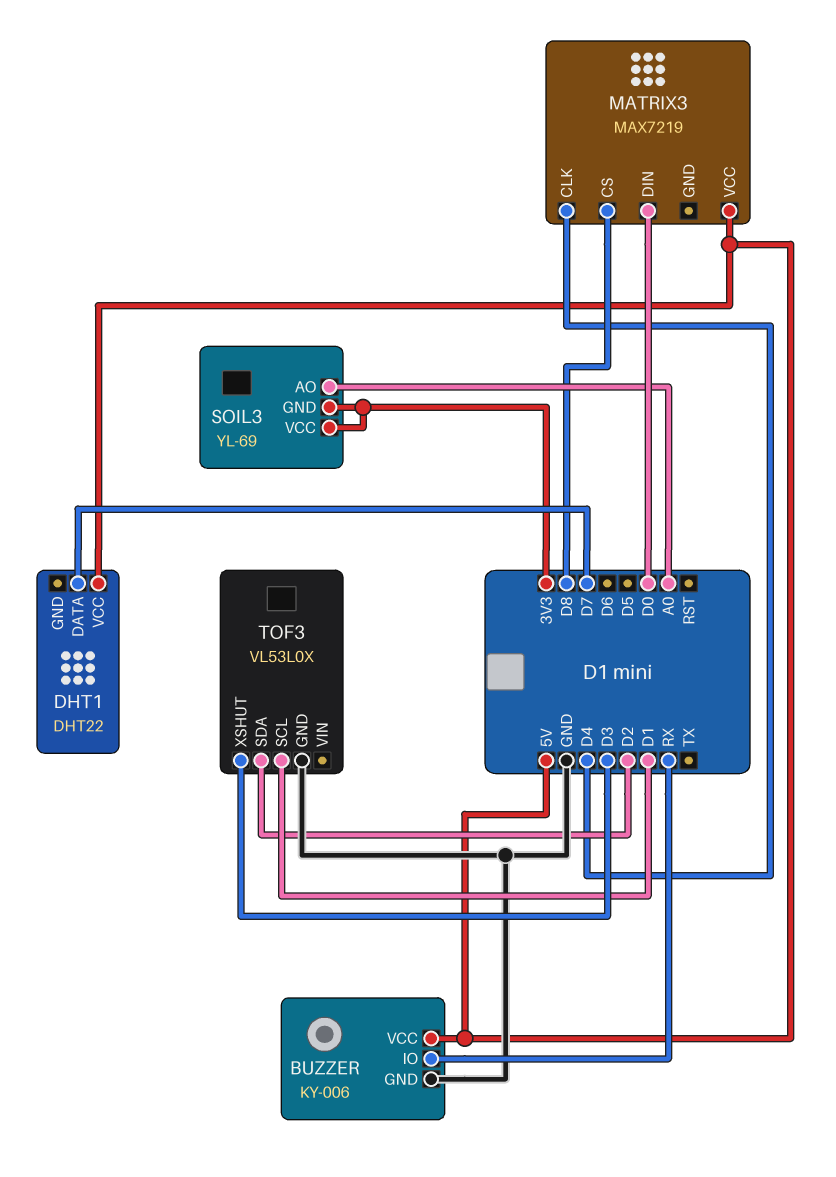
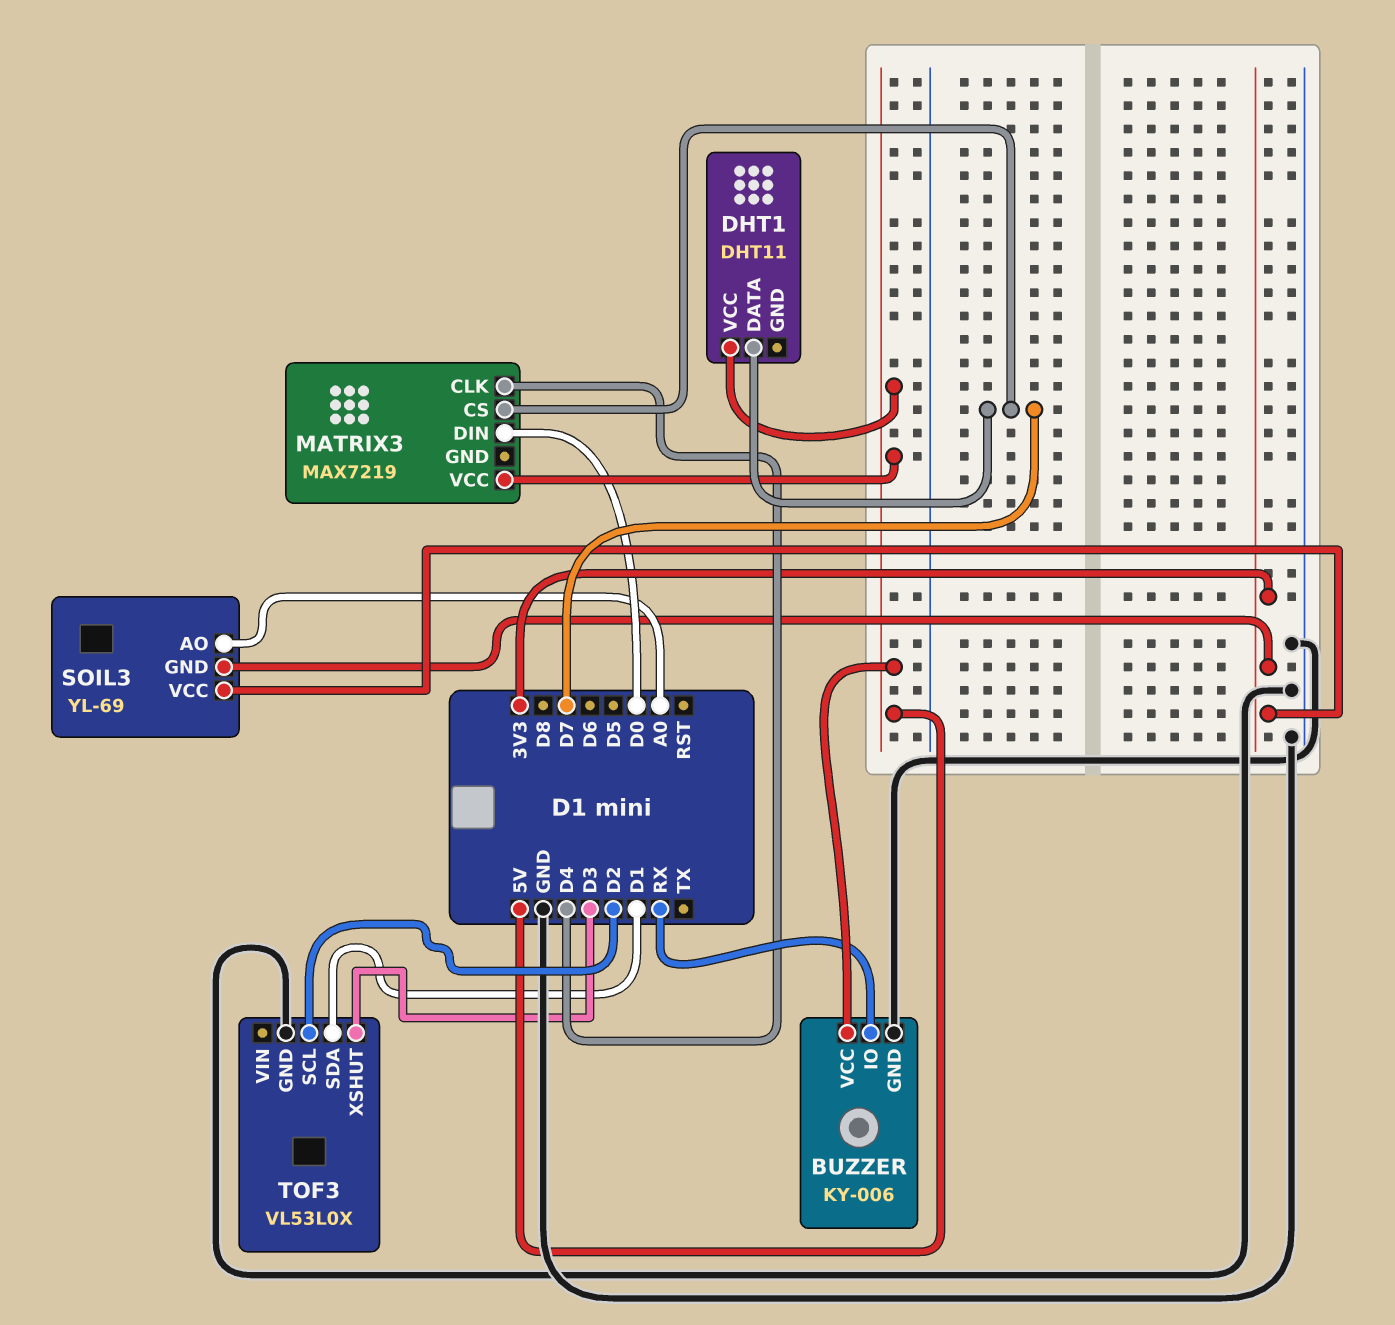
DHT1: DHT22 -> DHT11
MATRIX3 pin CS: D8 -> D7
TOF3 pin SCL: D1 -> D2
TOF3 pin SDA: D2 -> D1

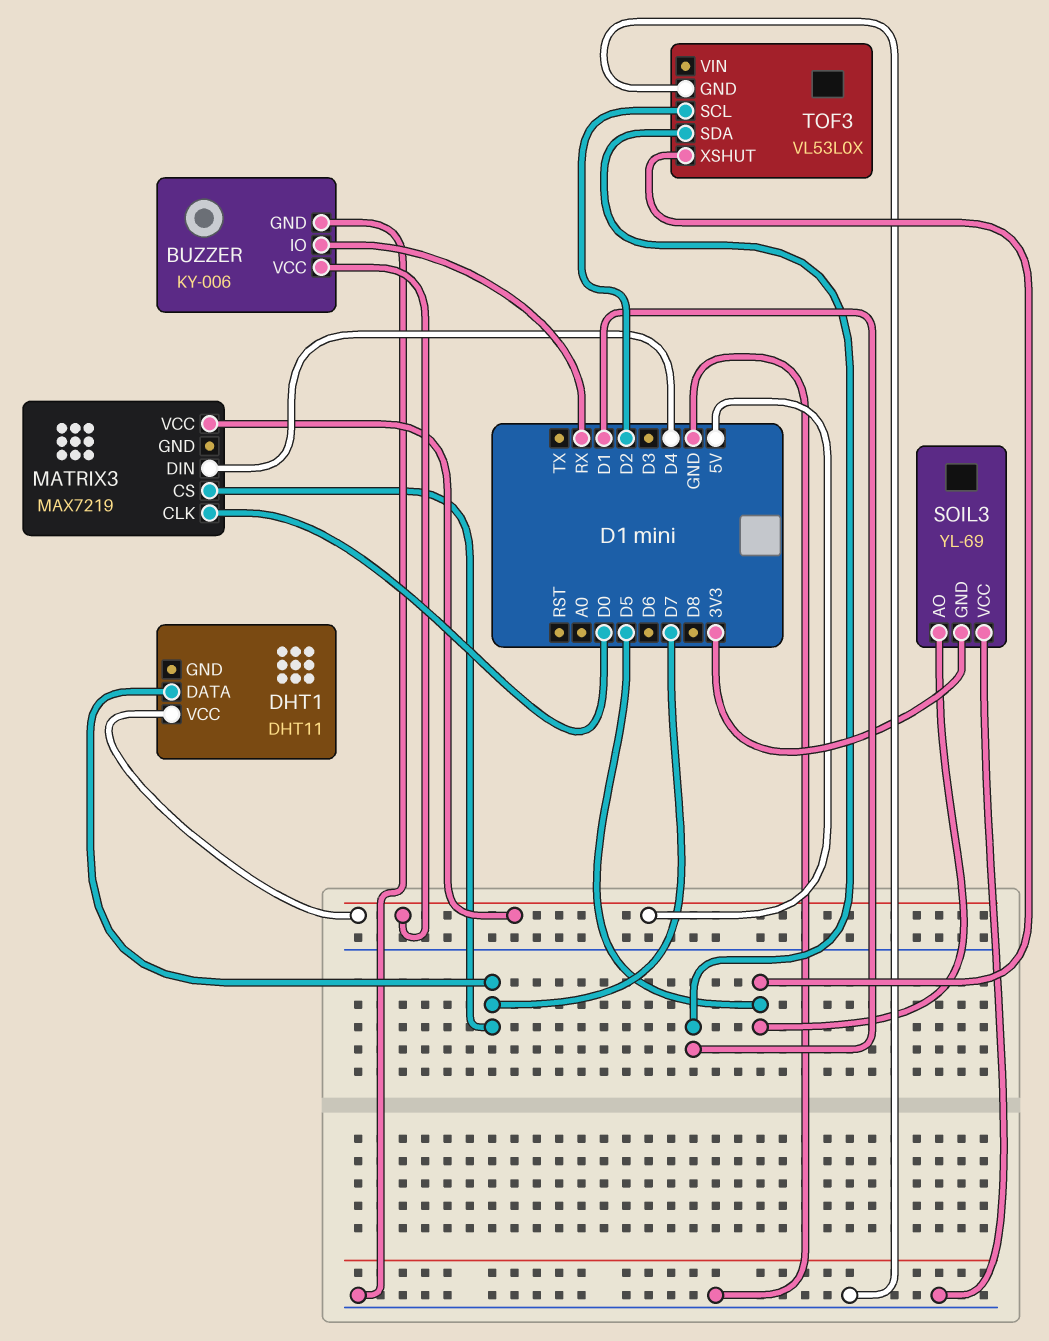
MATRIX3 pin CLK: D4 -> D0
MATRIX3 pin DIN: D0 -> D4
SOIL3 pin AO: A0 -> D5
SOIL3 pin VCC: 3V3 -> GND
TOF3 pin XSHUT: D3 -> D5

